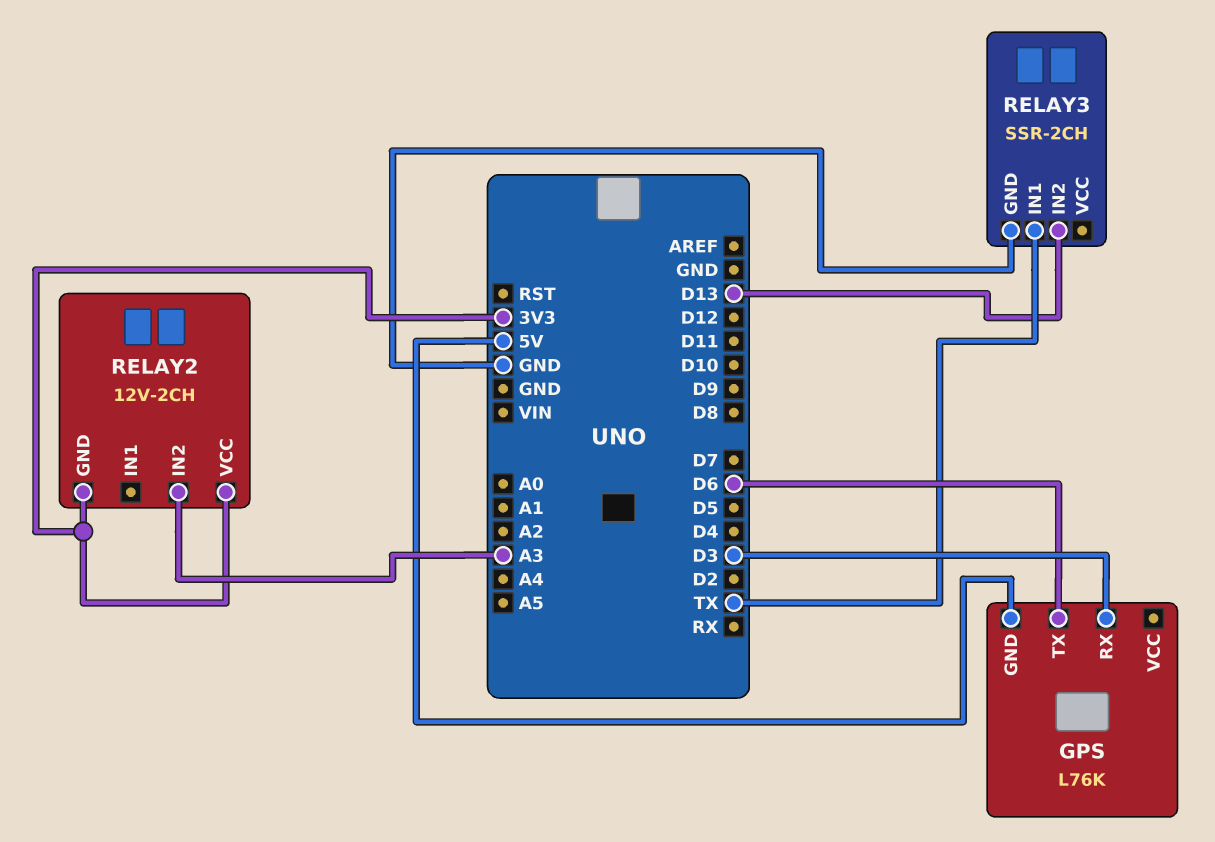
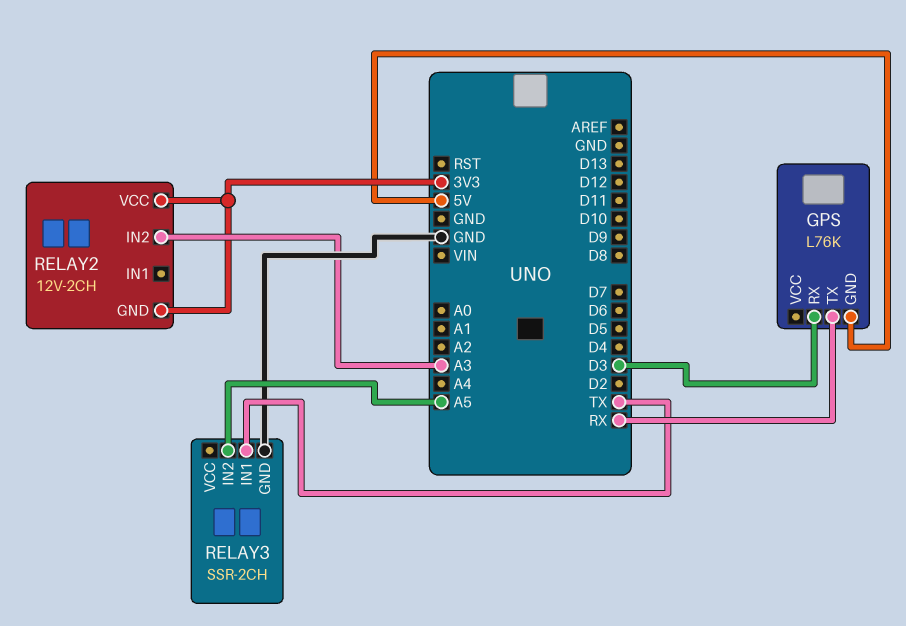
GPS pin TX: D6 -> RX
RELAY3 pin IN2: D13 -> A5

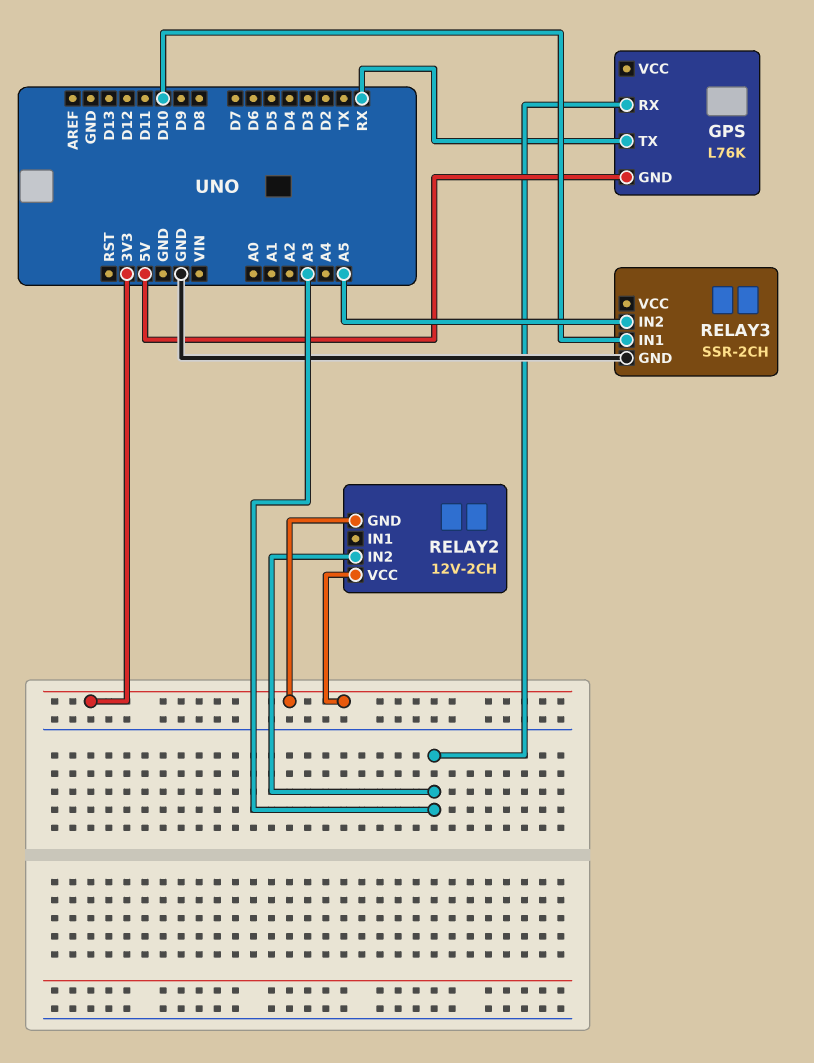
GPS pin RX: D3 -> A3
RELAY3 pin IN1: TX -> D10

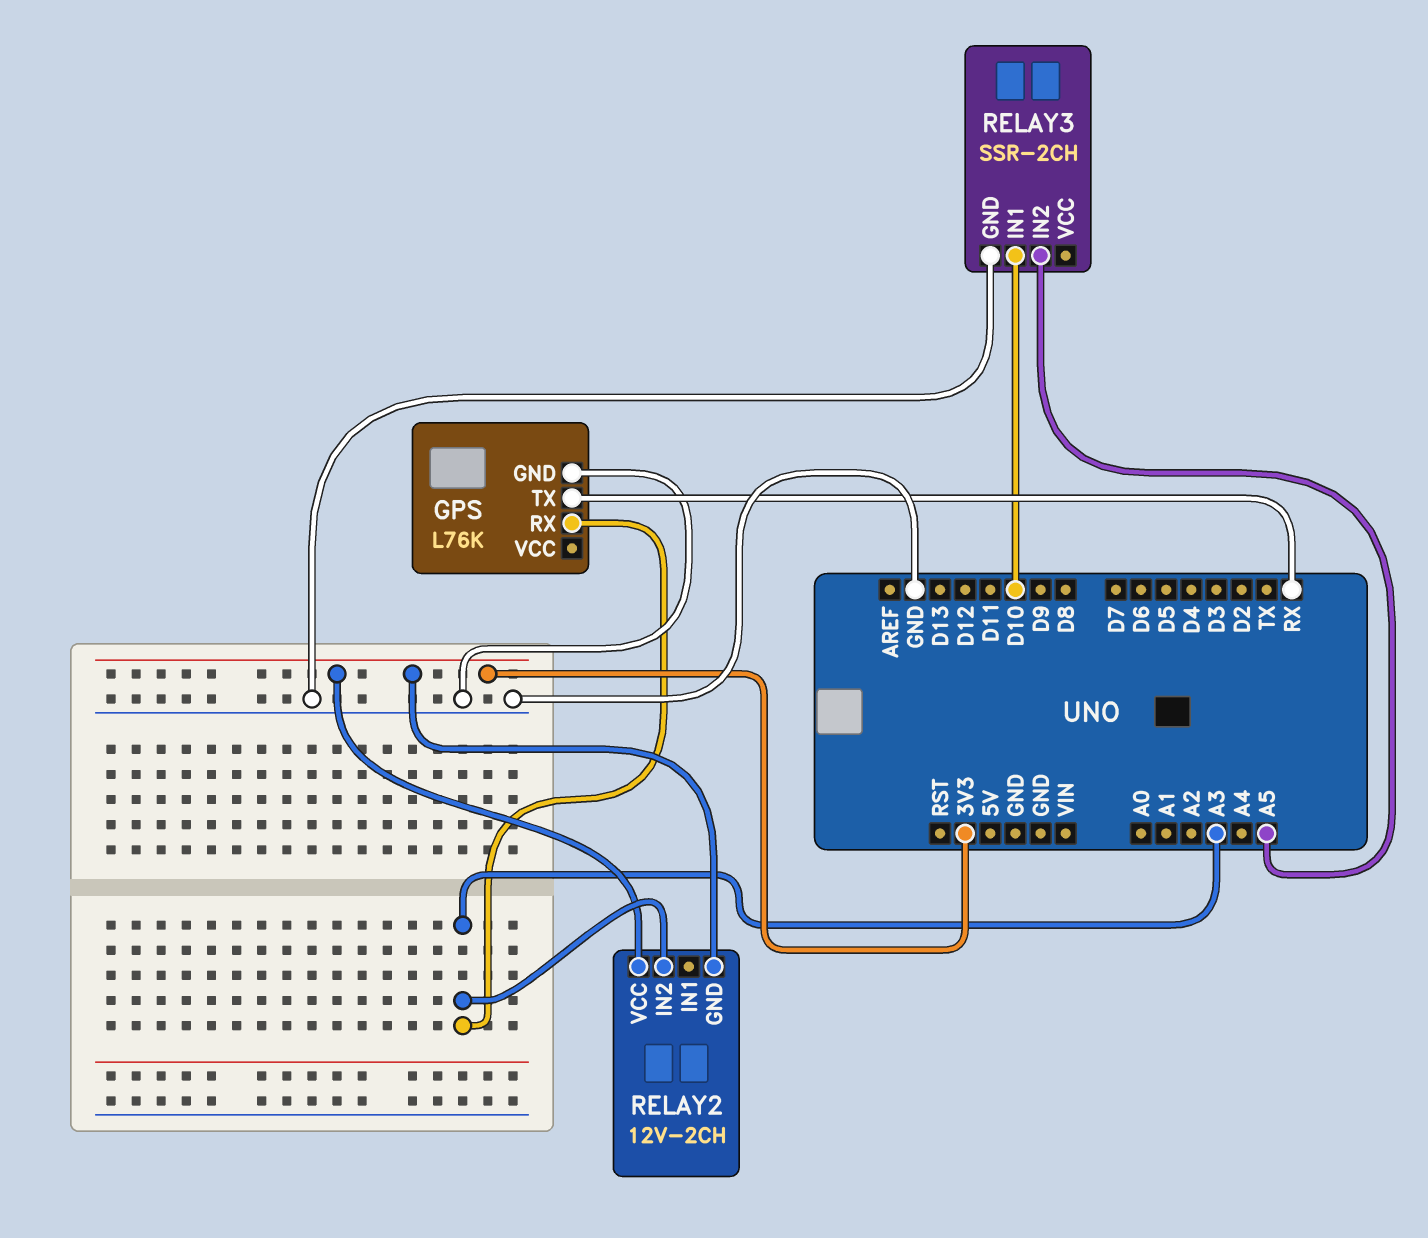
GPS pin GND: 5V -> GND

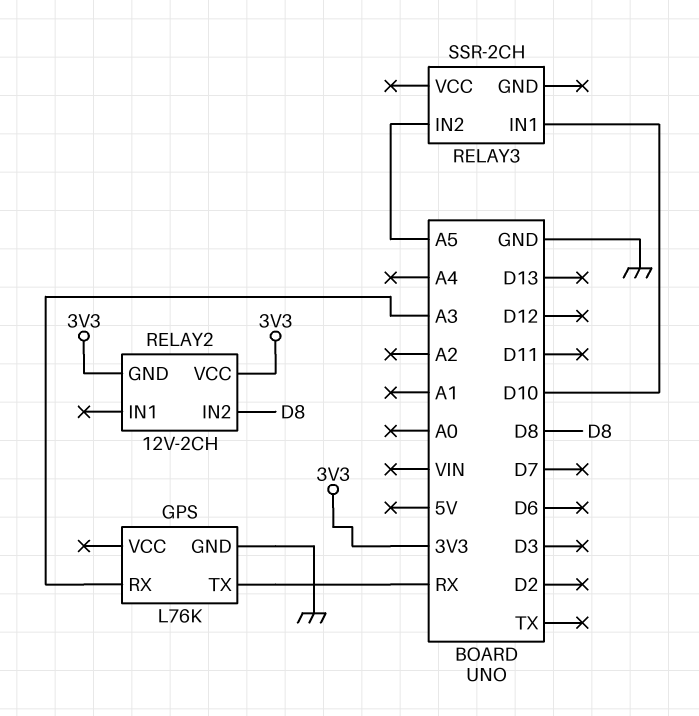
RELAY2 pin IN2: A3 -> D8
RELAY3 pin GND: GND -> none

